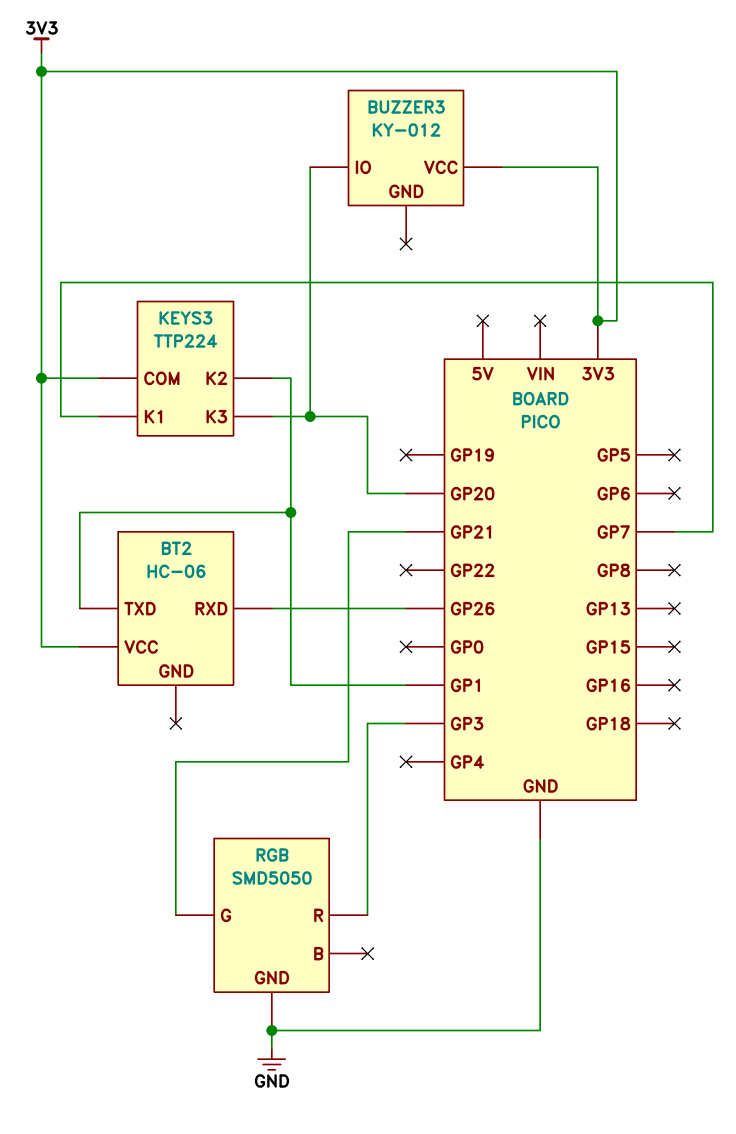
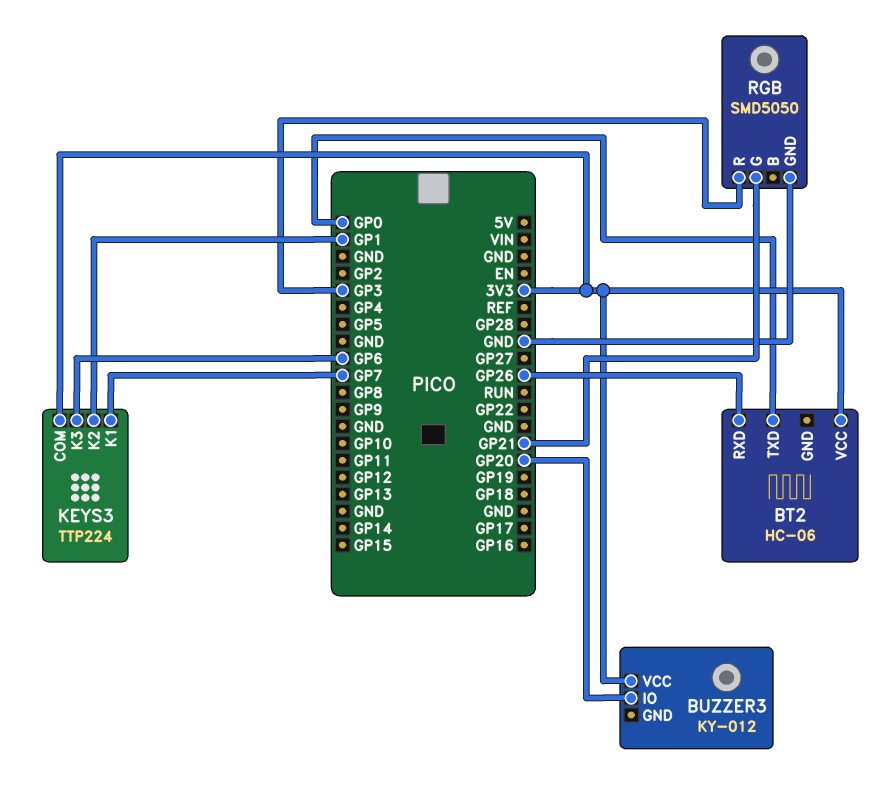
BT2 pin TXD: GP1 -> GP0
KEYS3 pin K3: GP20 -> GP6

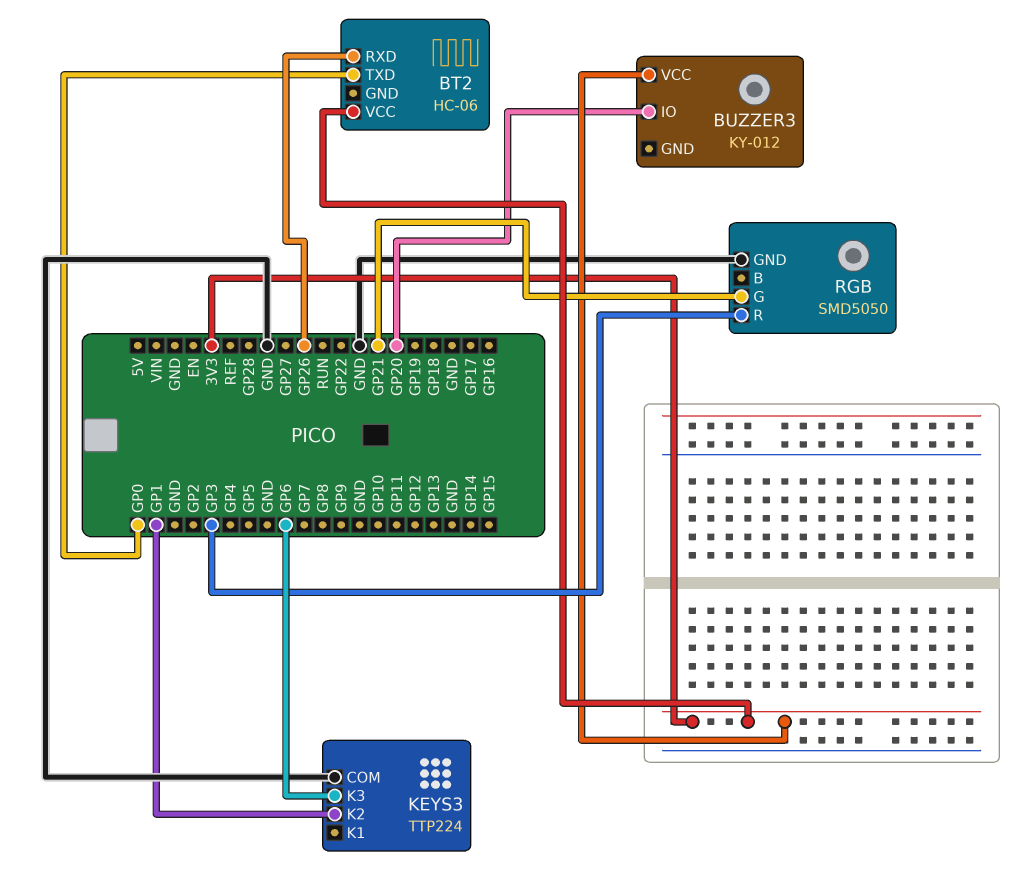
KEYS3 pin COM: 3V3 -> GND
KEYS3 pin K1: GP7 -> none

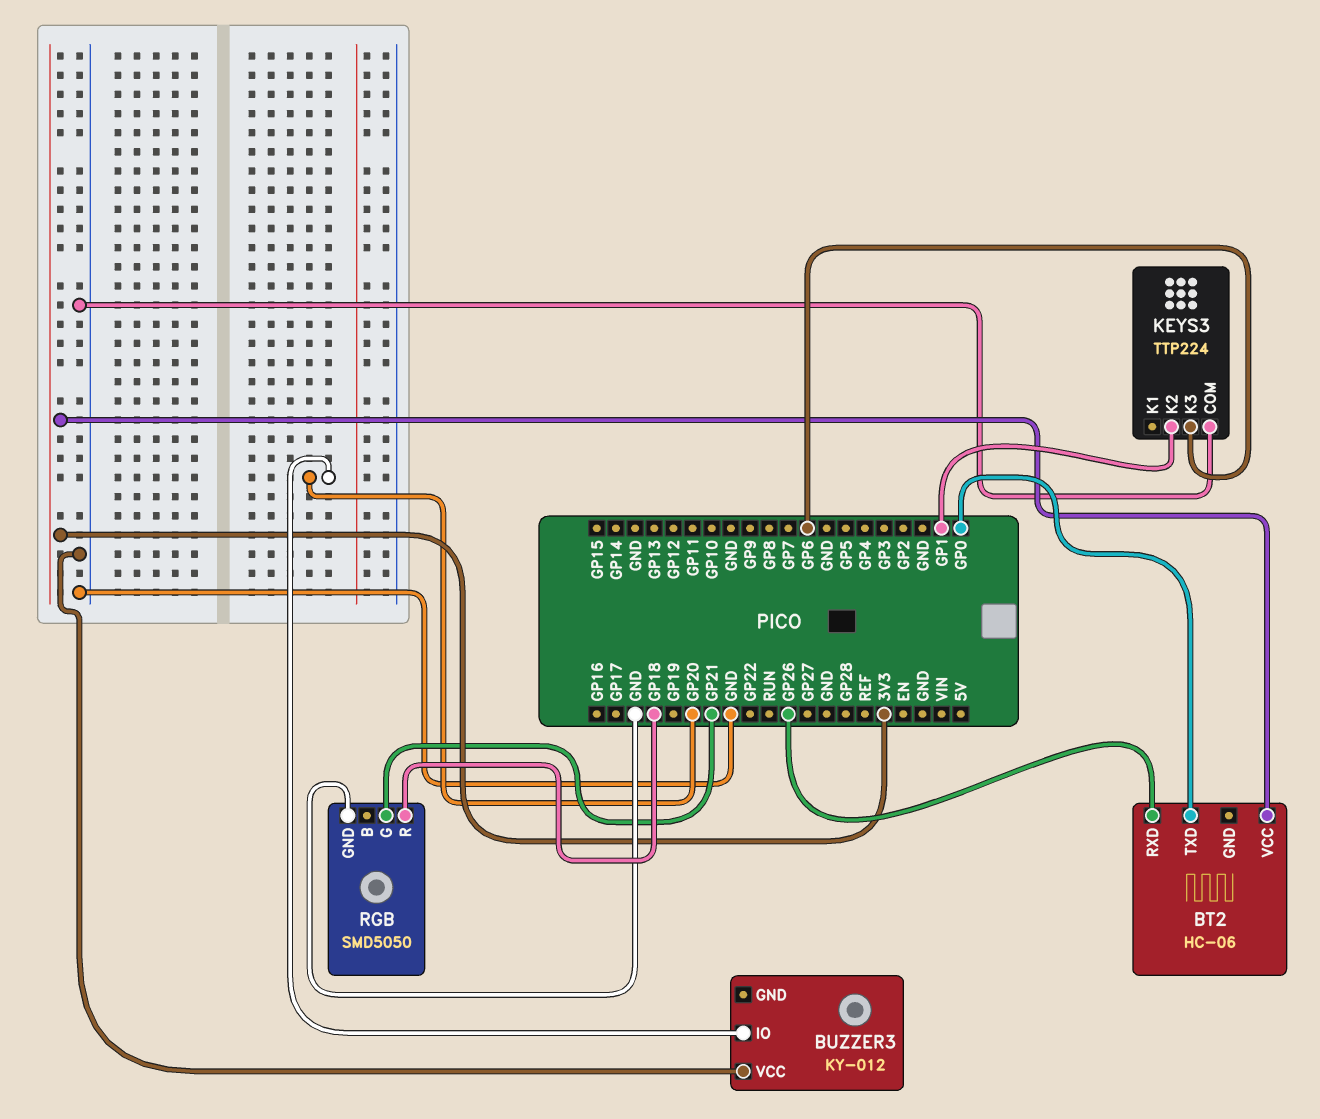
BUZZER3 pin VCC: 3V3 -> GND
RGB pin R: GP3 -> GP18

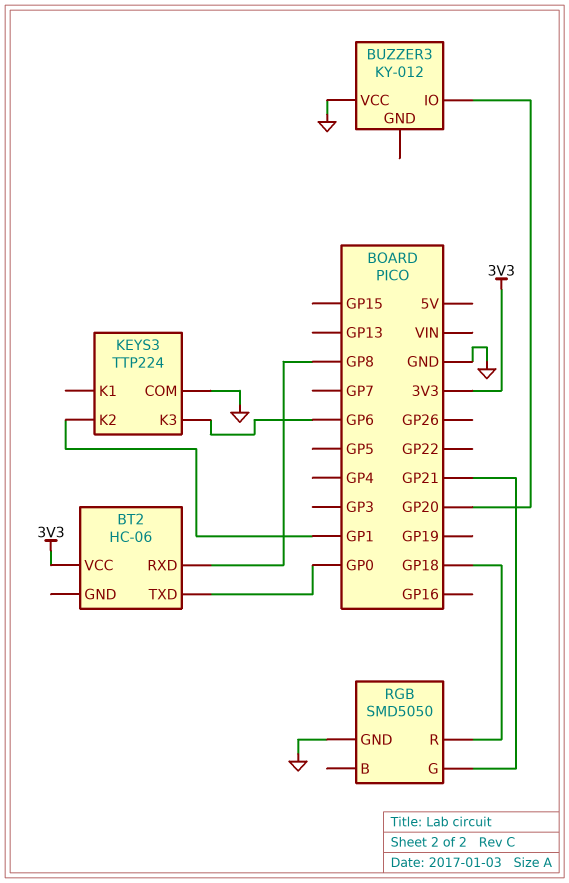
BT2 pin RXD: GP26 -> GP8

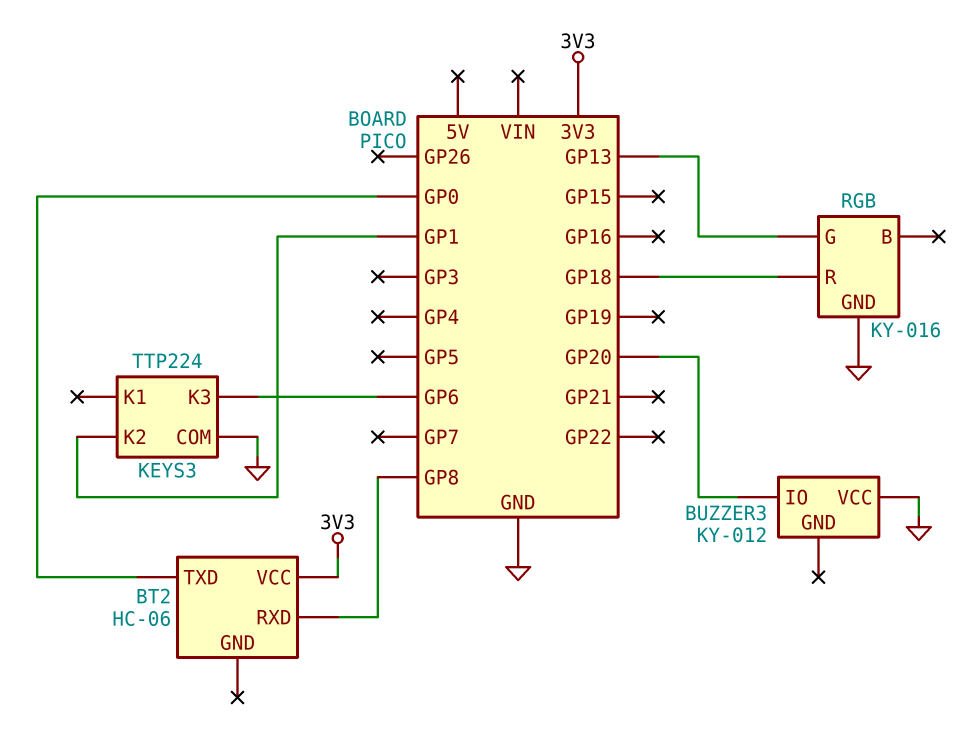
RGB: SMD5050 -> KY-016
RGB pin G: GP21 -> GP13

